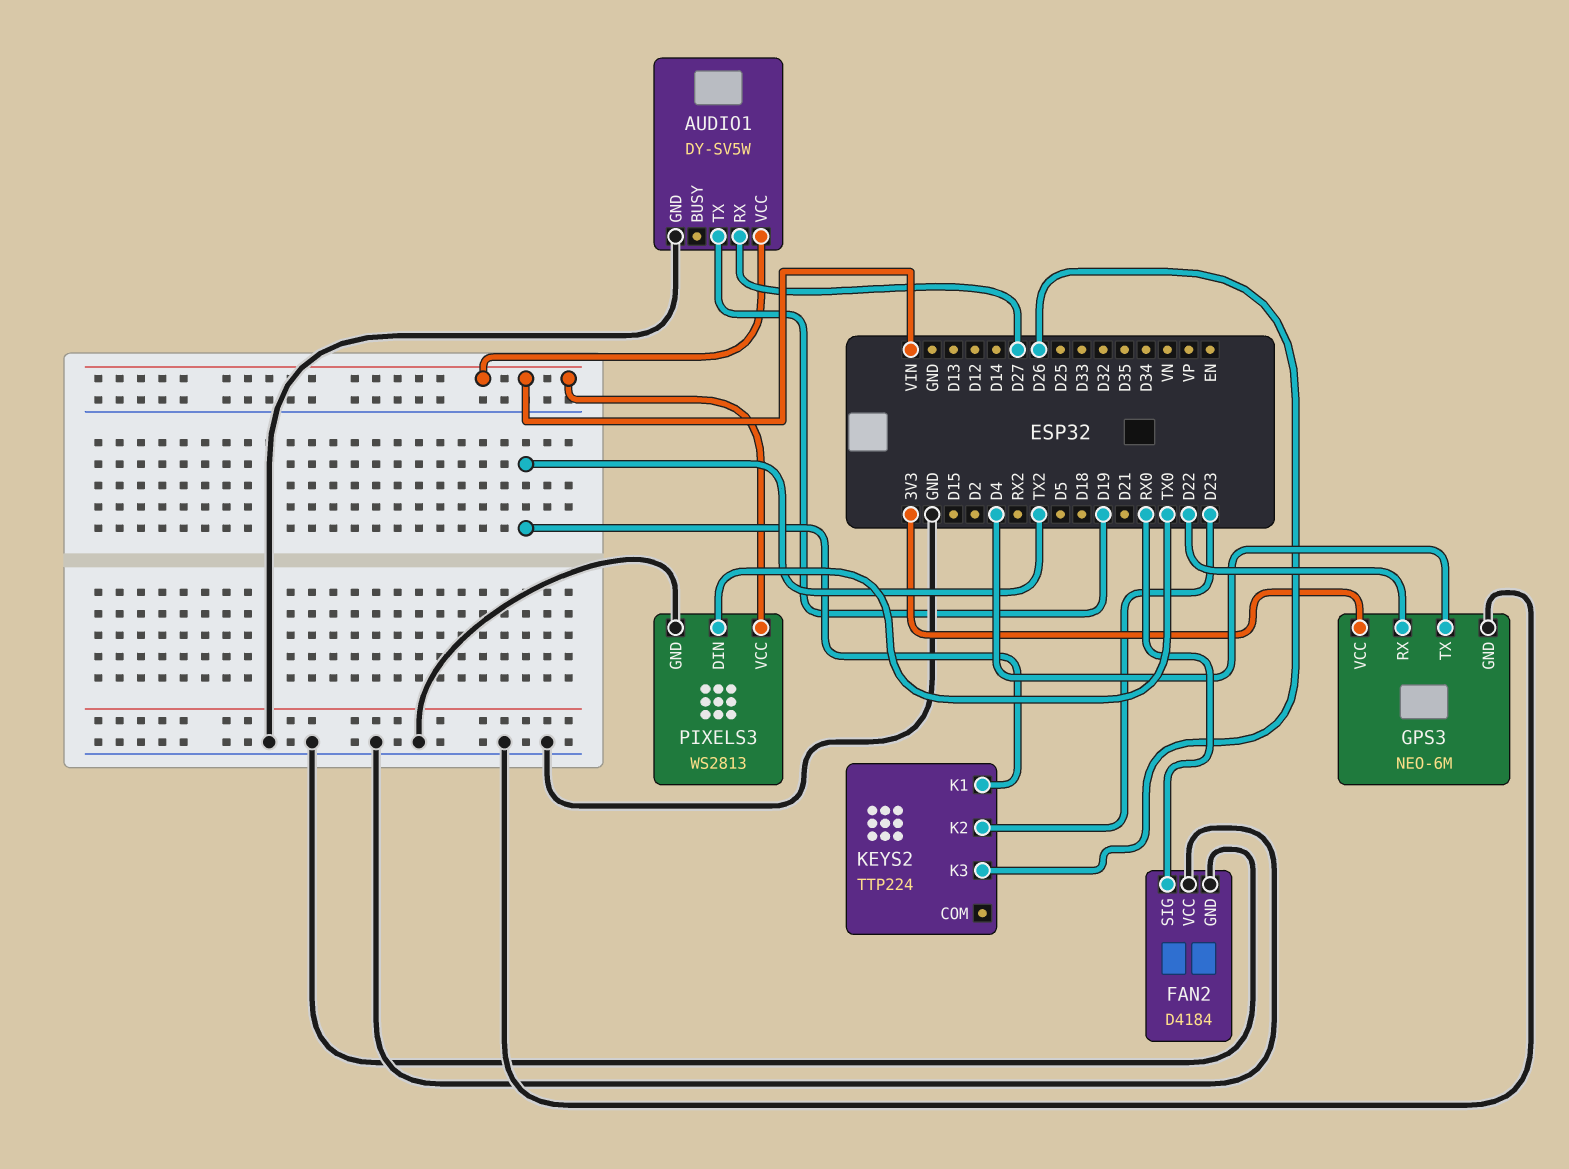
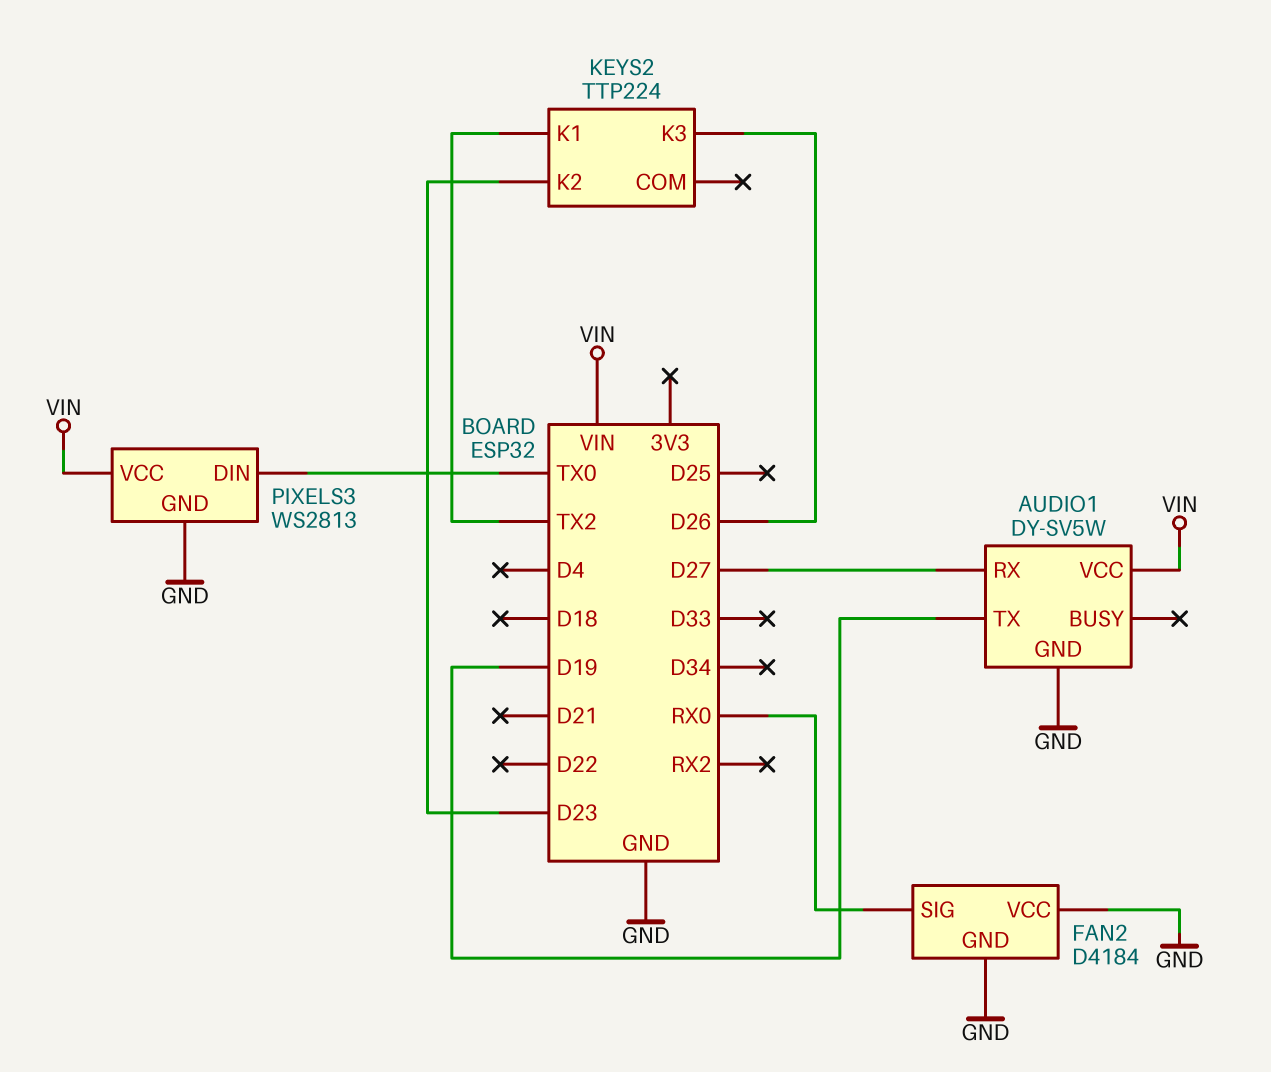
GPS3: NEO-6M -> none
GPS3 pin GND: GND -> none
GPS3 pin RX: D22 -> none
GPS3 pin TX: D4 -> none
GPS3 pin VCC: 3V3 -> none

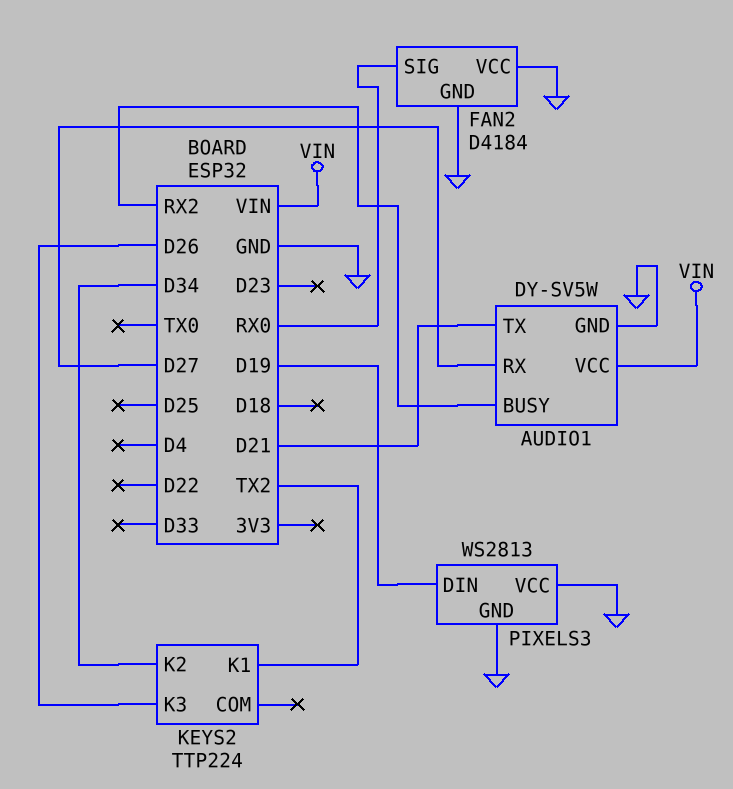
AUDIO1 pin BUSY: none -> RX2
AUDIO1 pin TX: D19 -> D21
KEYS2 pin K2: D23 -> D34
PIXELS3 pin DIN: TX0 -> D19
PIXELS3 pin VCC: VIN -> GND

